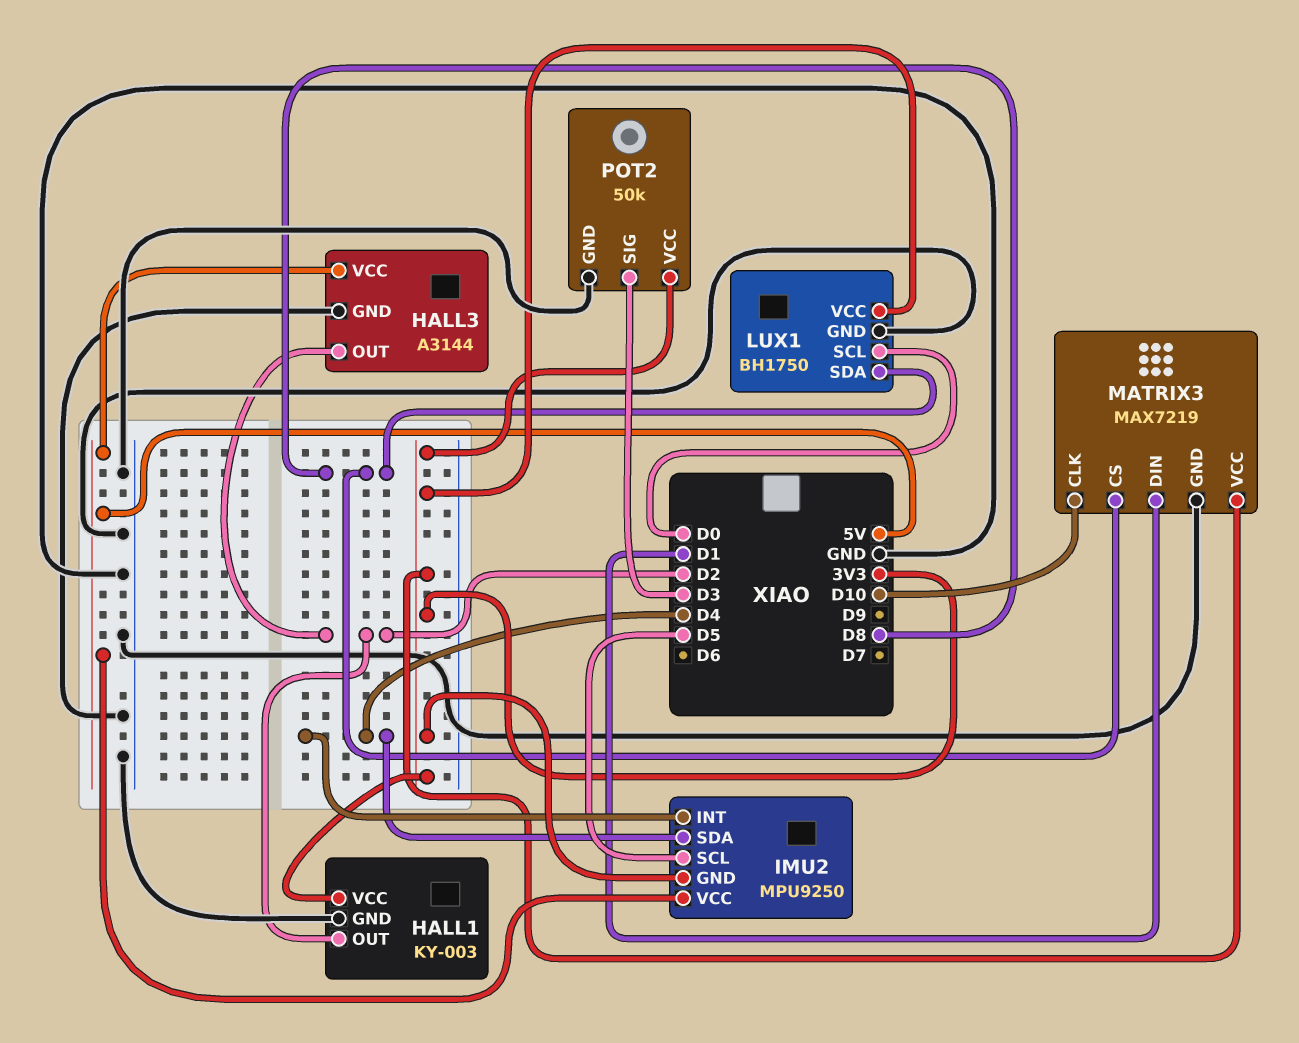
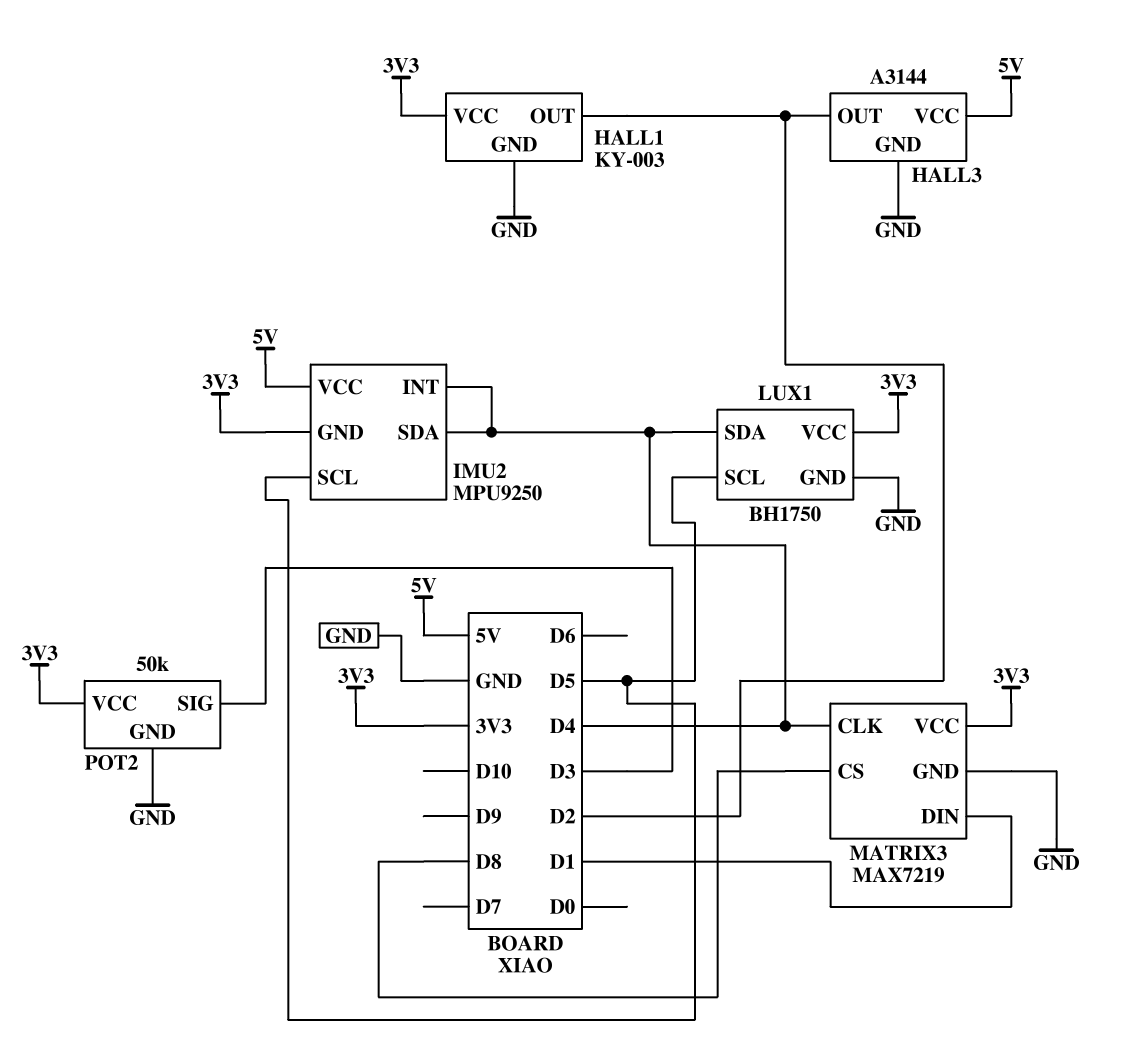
LUX1 pin SCL: D0 -> D5
LUX1 pin SDA: D8 -> D4
MATRIX3 pin CLK: D10 -> D4

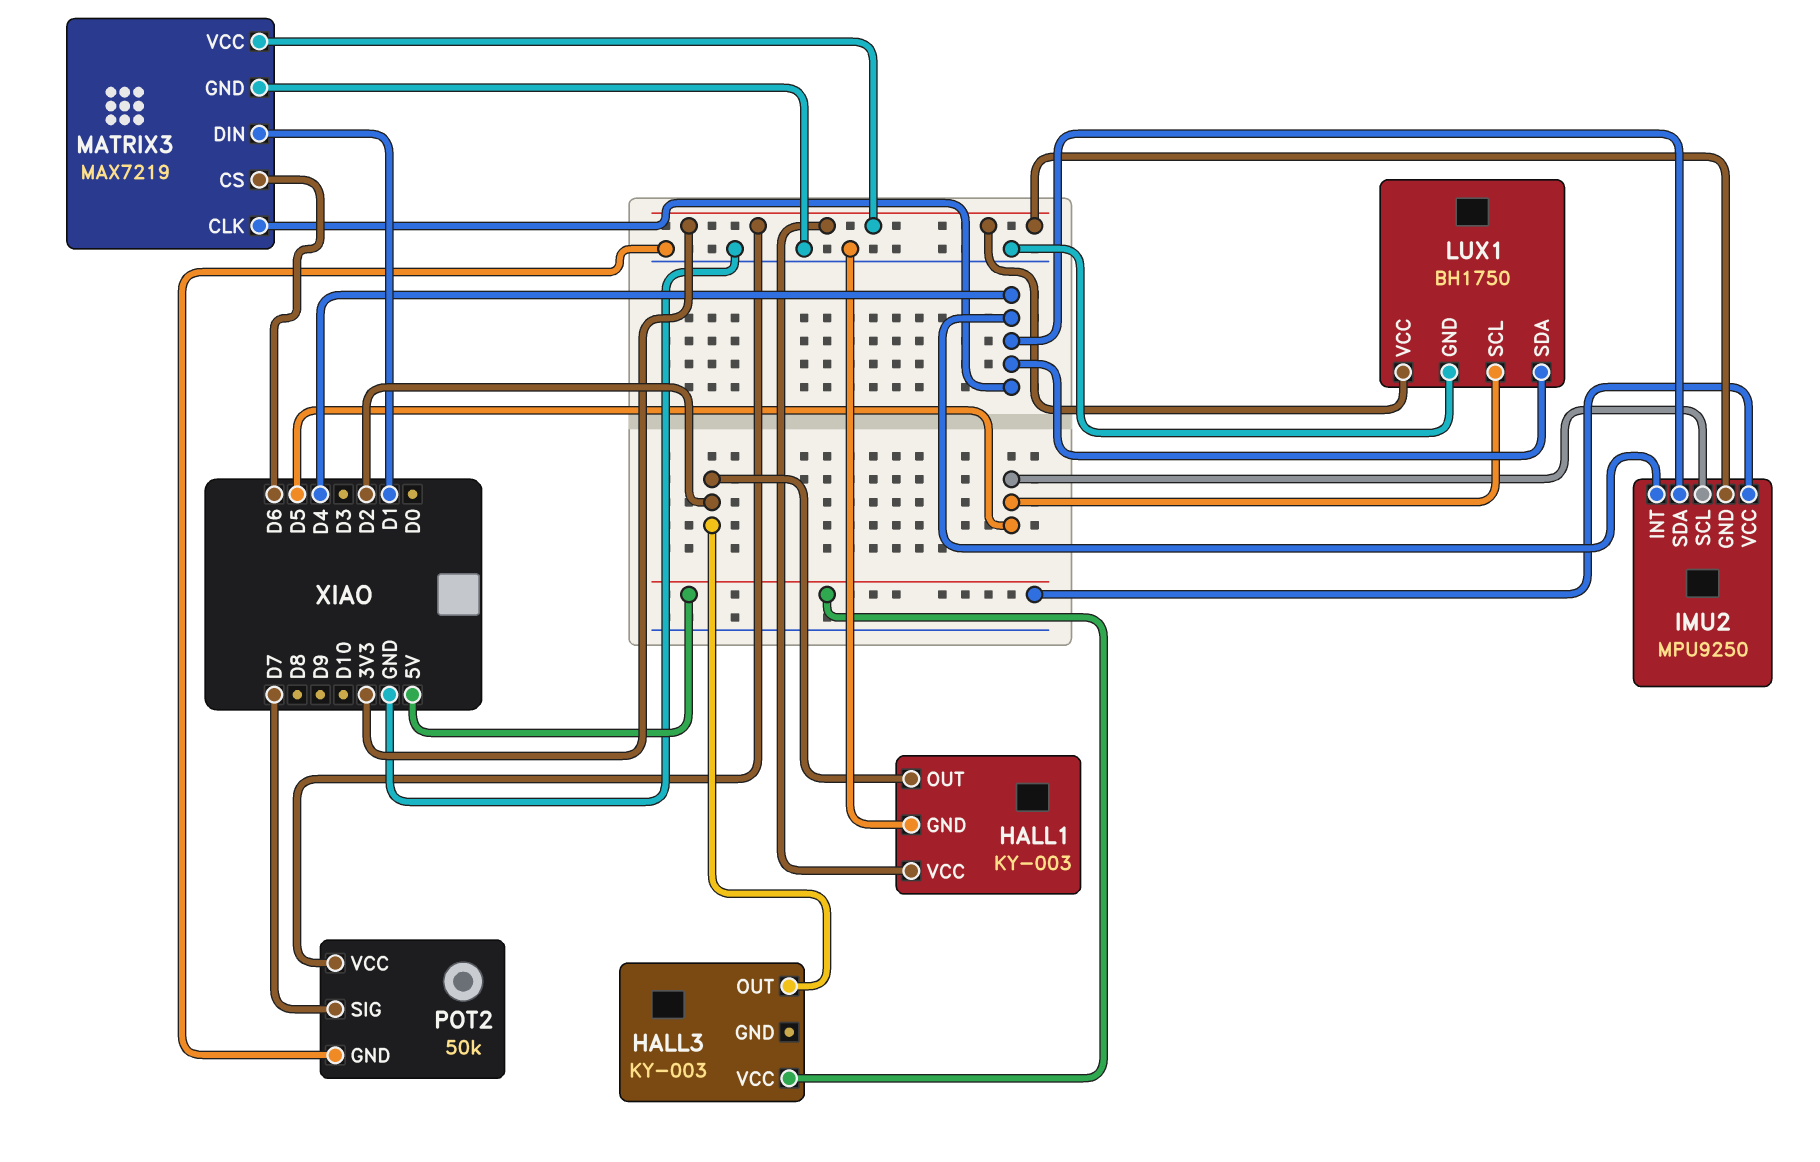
HALL3: A3144 -> KY-003
HALL3 pin GND: GND -> none
MATRIX3 pin CS: D8 -> D6
POT2 pin SIG: D3 -> D7

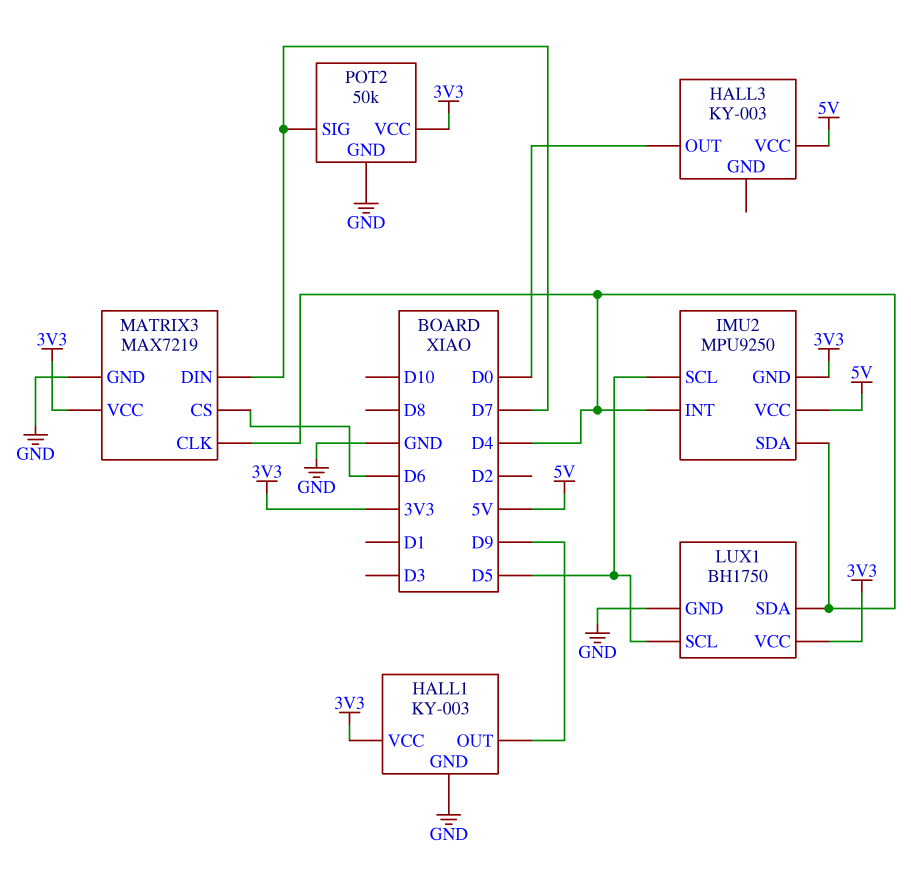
HALL1 pin OUT: D2 -> D9
HALL3 pin OUT: D2 -> D0
MATRIX3 pin DIN: D1 -> D7

